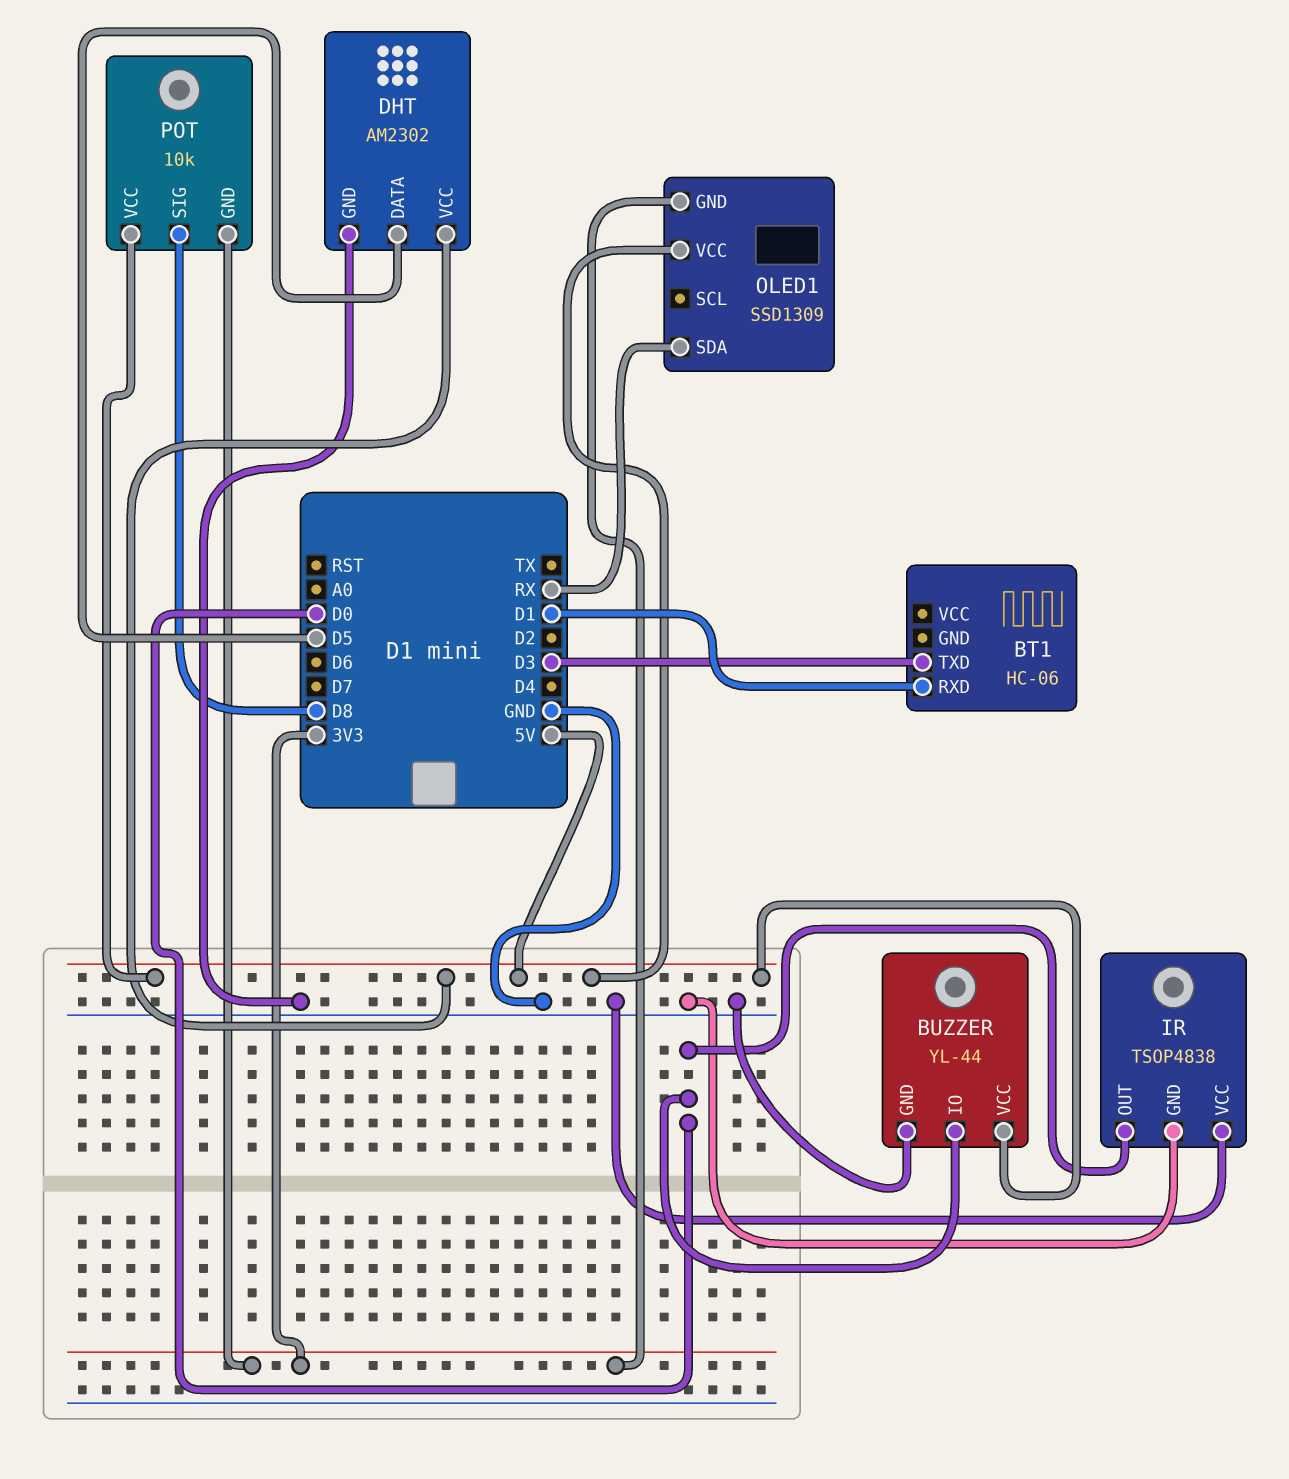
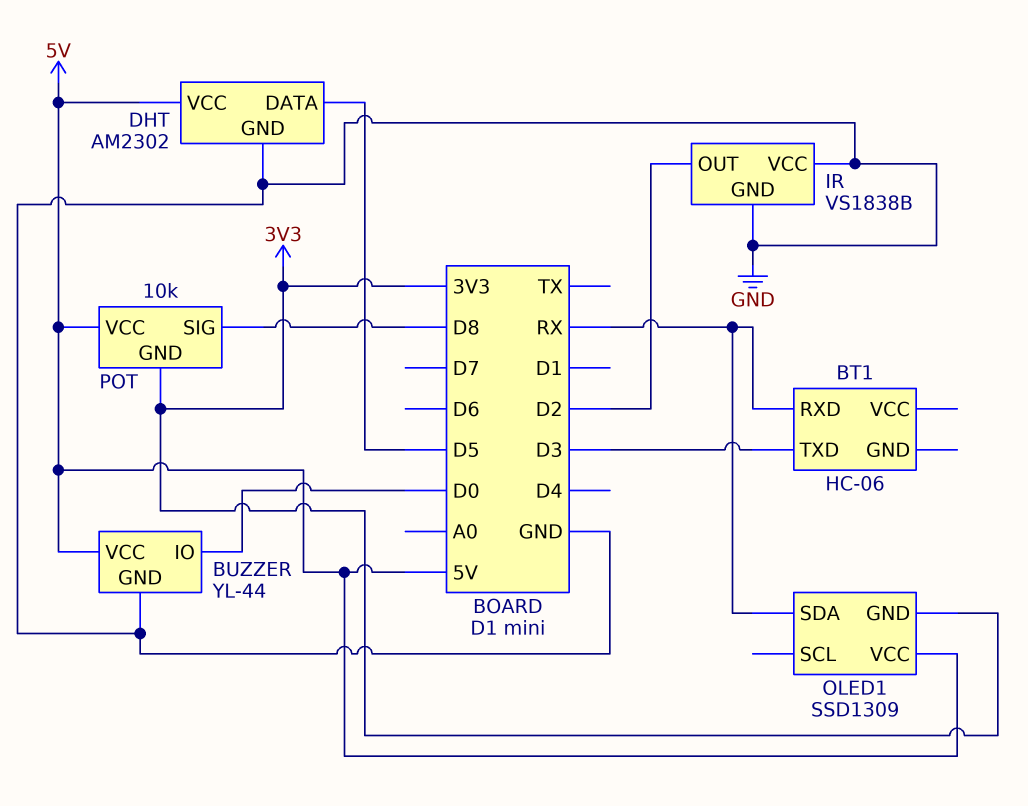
BT1 pin RXD: D1 -> RX
IR: TSOP4838 -> VS1838B
IR pin OUT: D0 -> D2

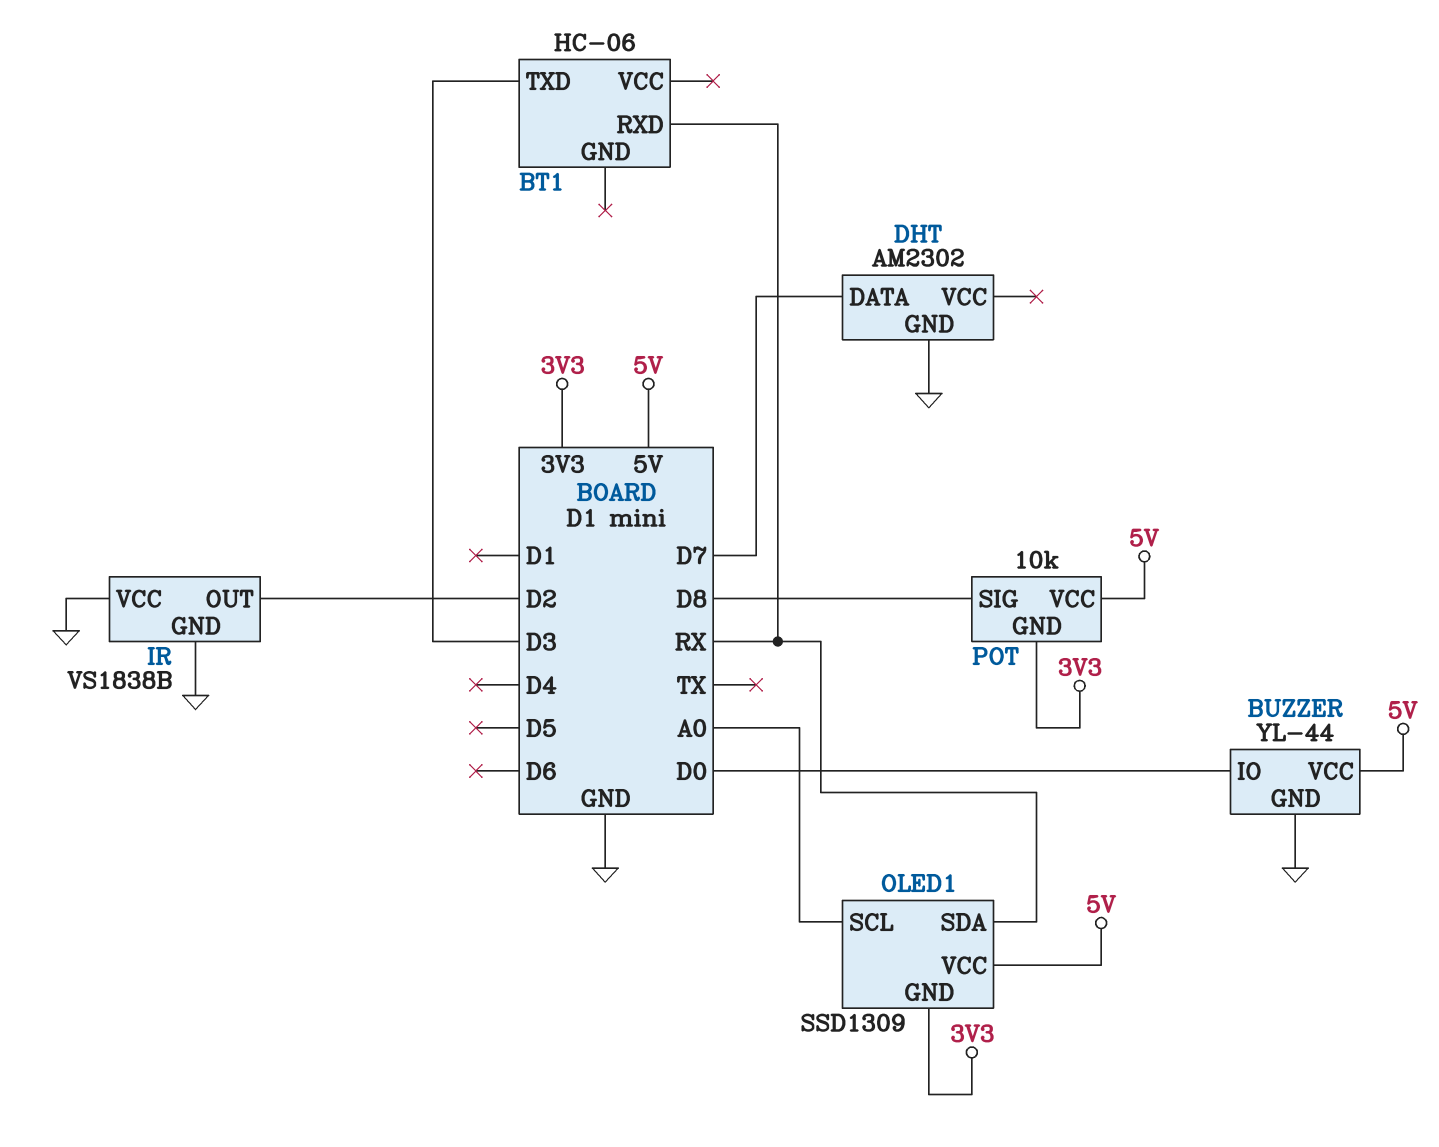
DHT pin DATA: D5 -> D7
DHT pin VCC: 5V -> none
OLED1 pin SCL: none -> A0

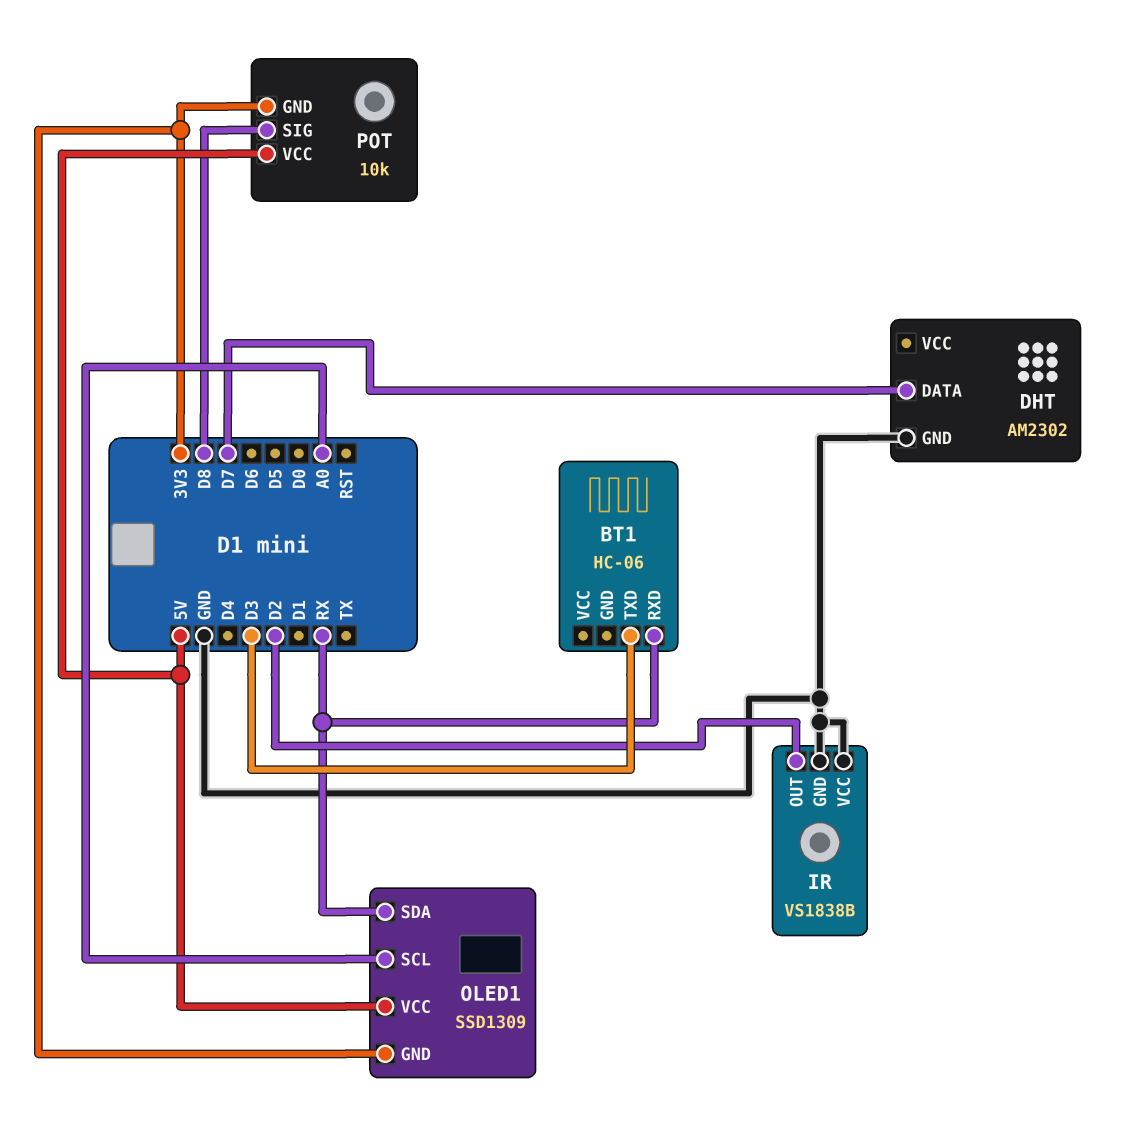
BUZZER: YL-44 -> none
BUZZER pin GND: GND -> none
BUZZER pin IO: D0 -> none
BUZZER pin VCC: 5V -> none

